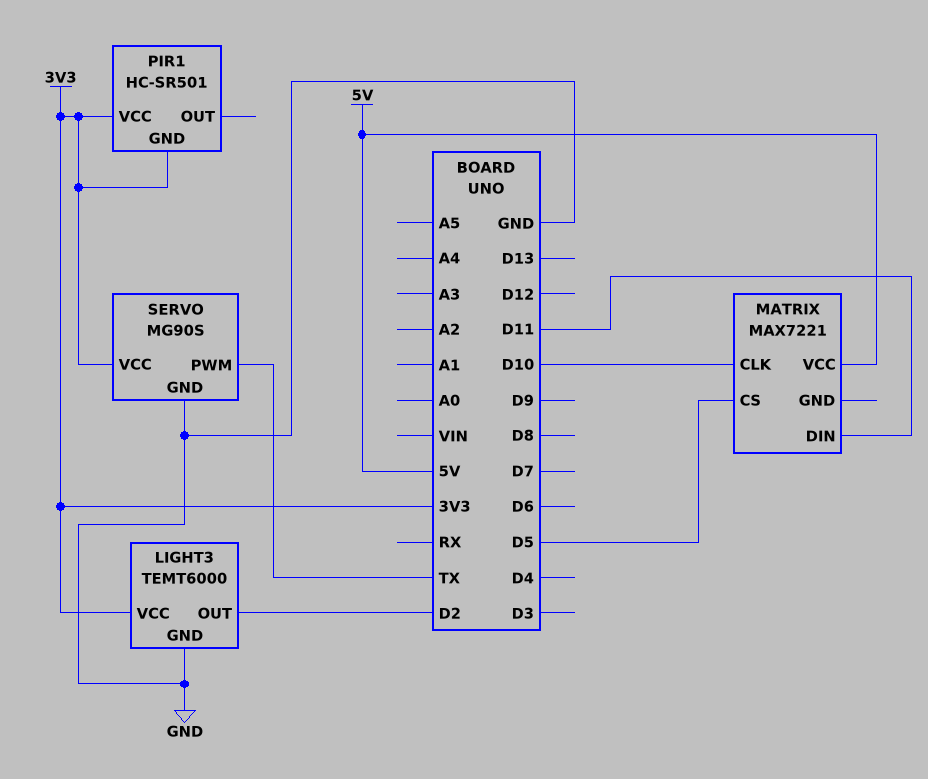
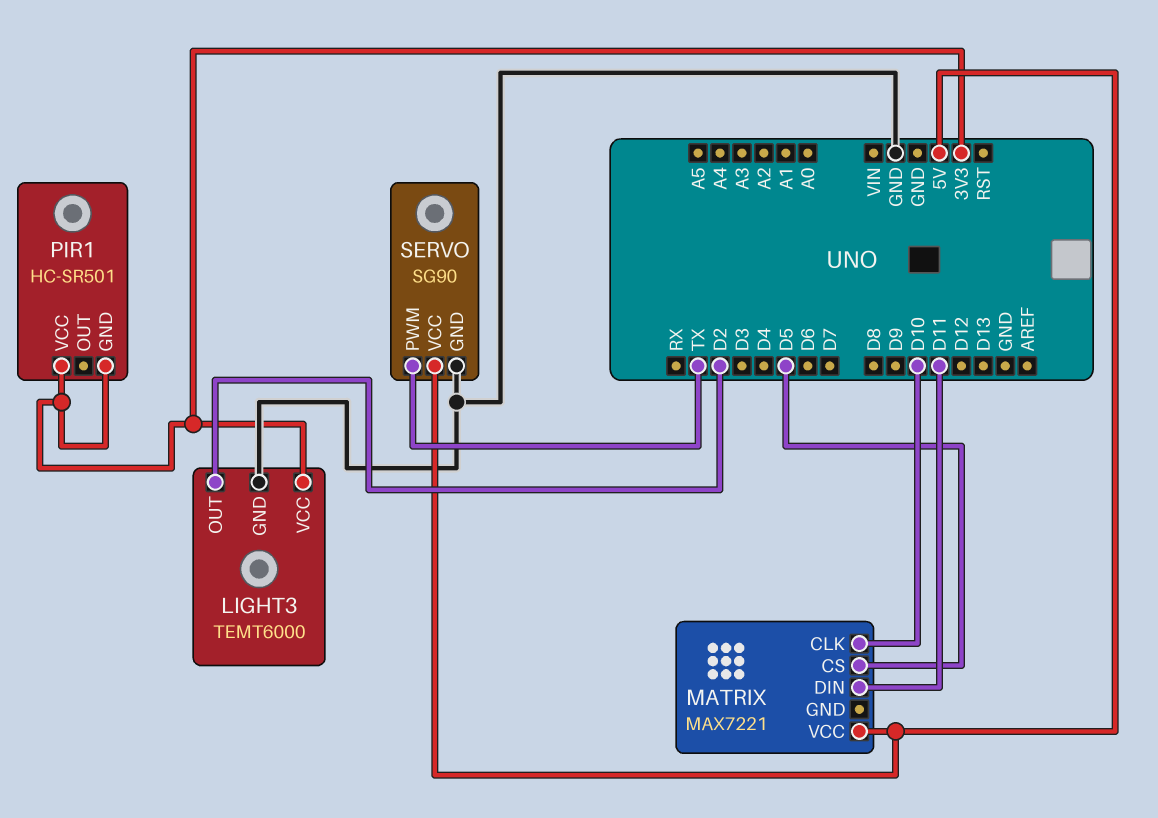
SERVO: MG90S -> SG90
SERVO pin VCC: 3V3 -> 5V

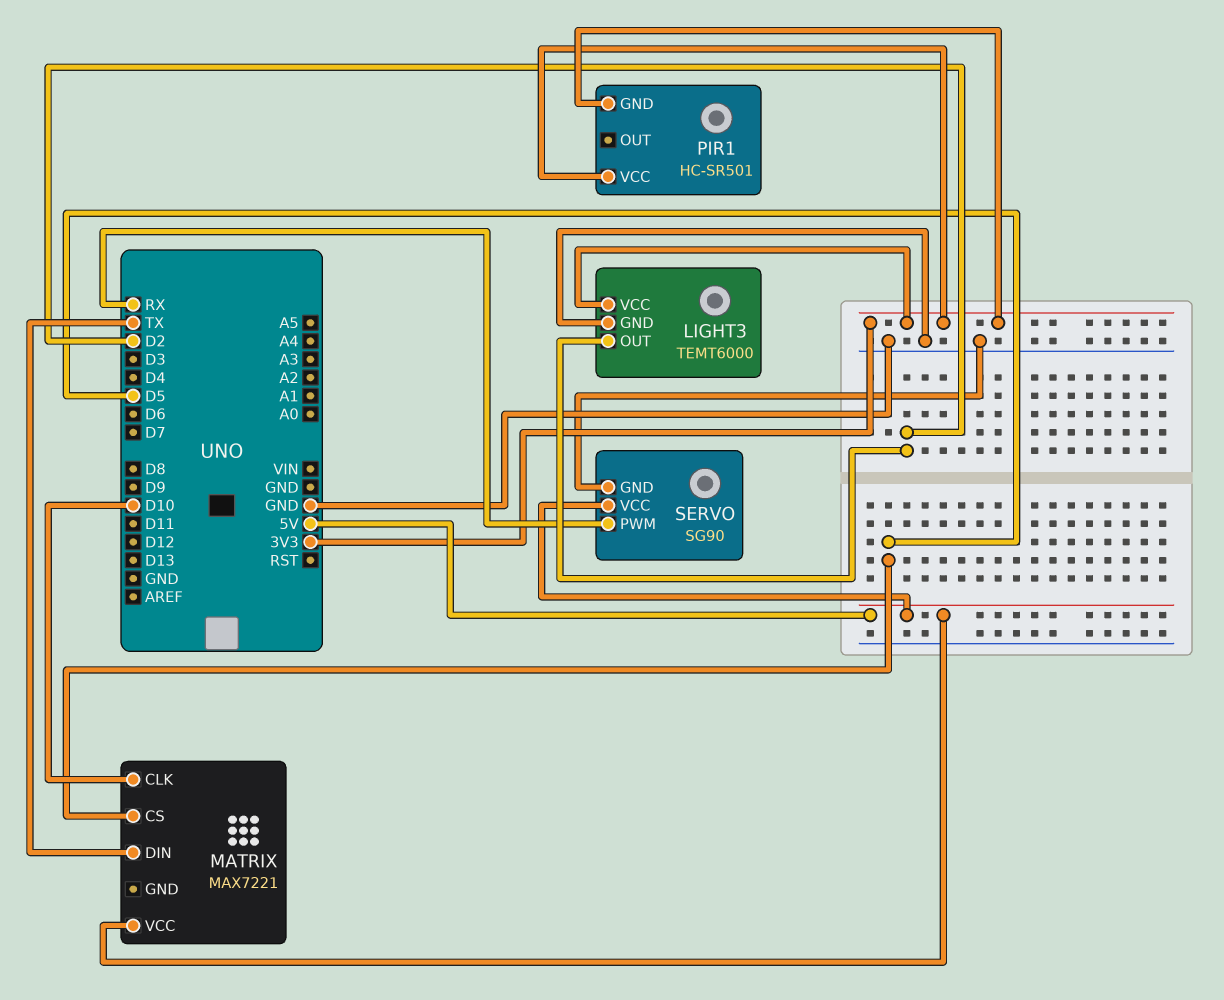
MATRIX pin DIN: D11 -> TX
SERVO pin PWM: TX -> RX

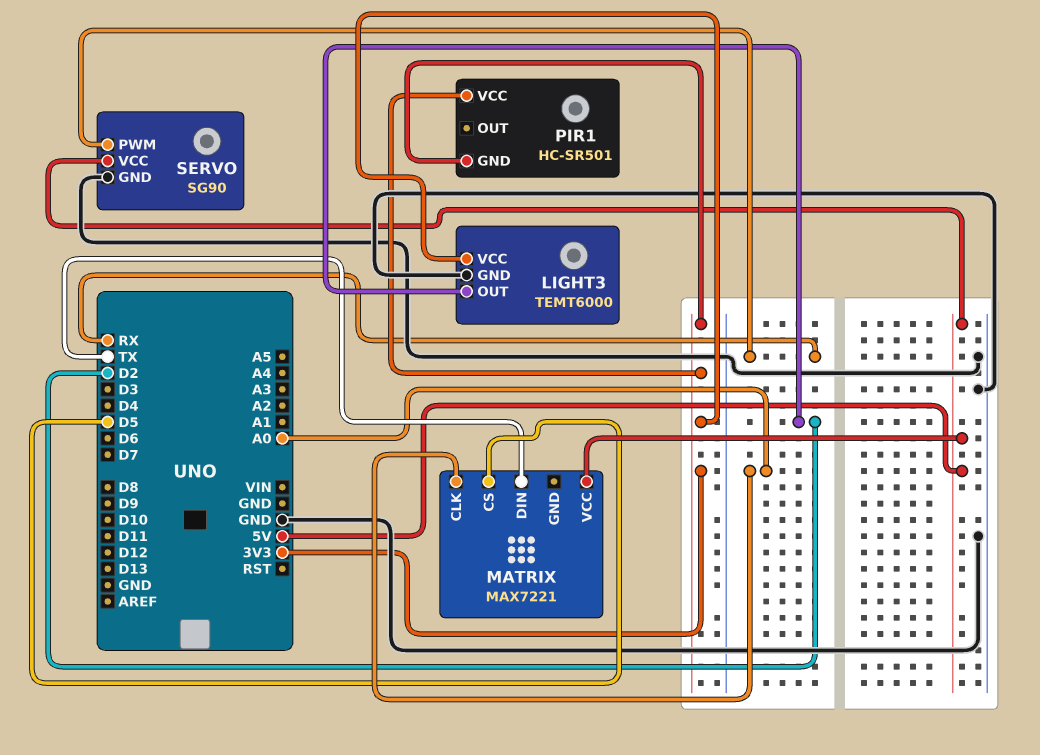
MATRIX pin CLK: D10 -> A0

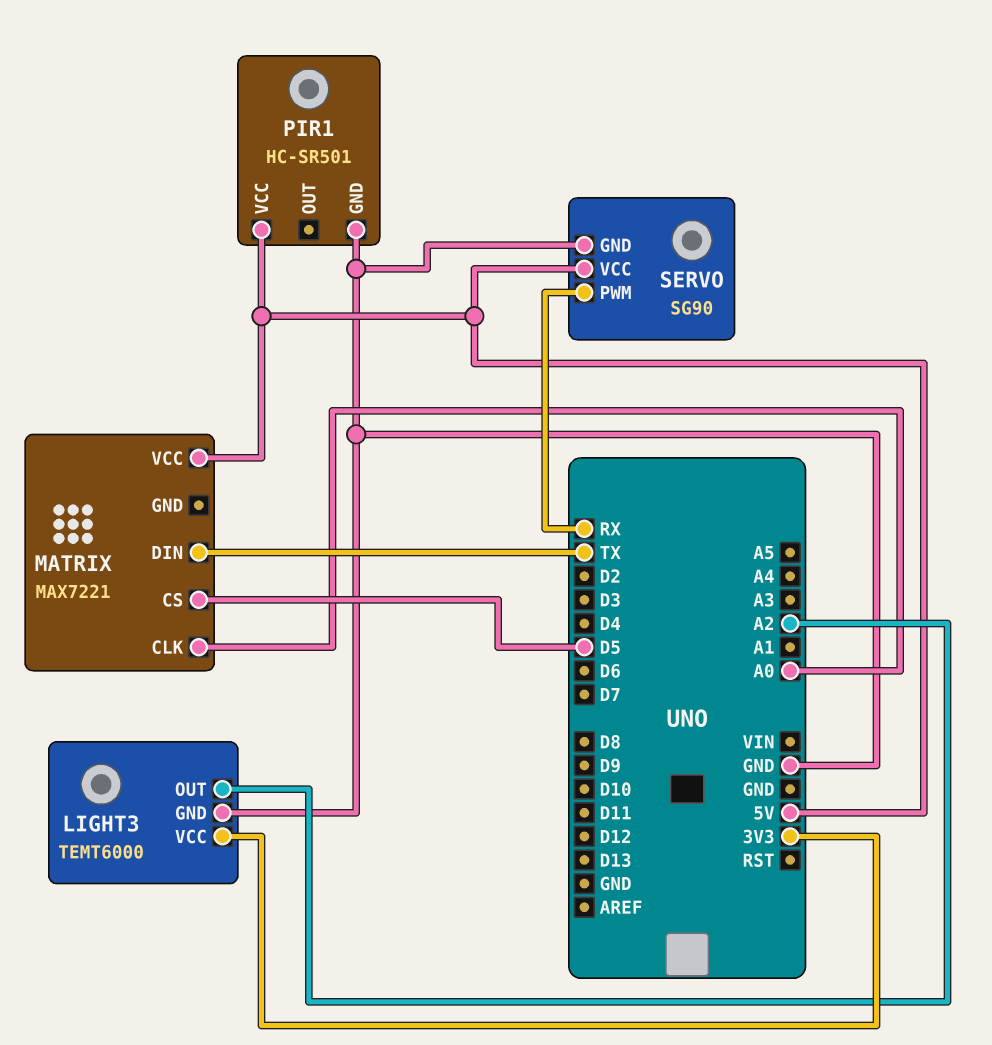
LIGHT3 pin OUT: D2 -> A2
PIR1 pin GND: 3V3 -> GND
PIR1 pin VCC: 3V3 -> 5V

